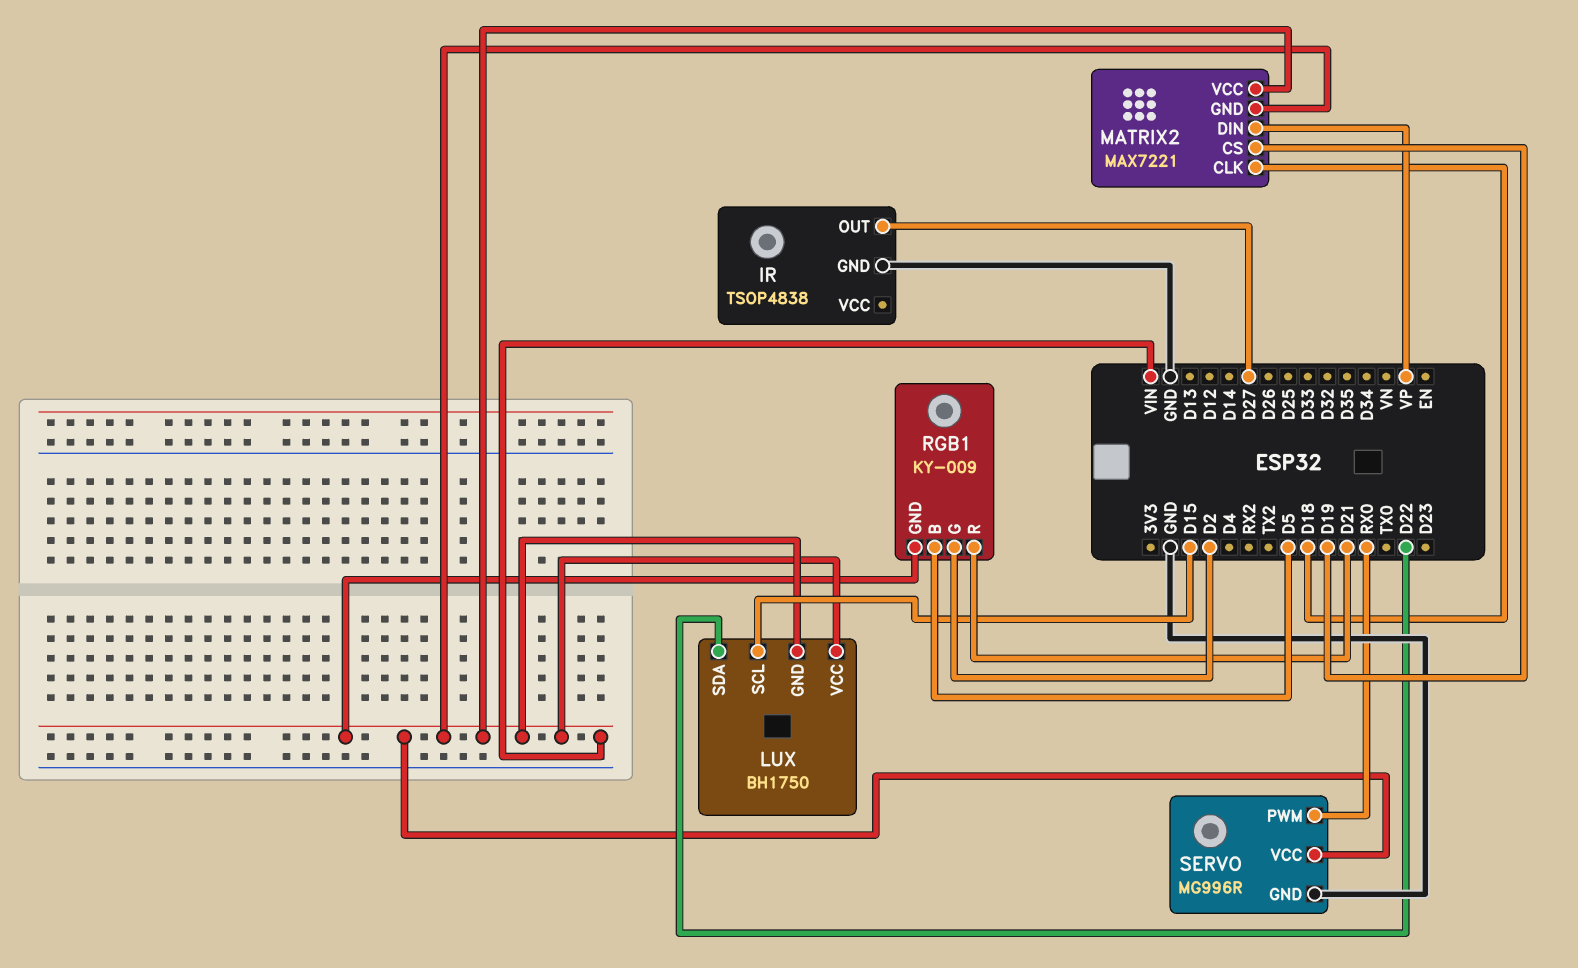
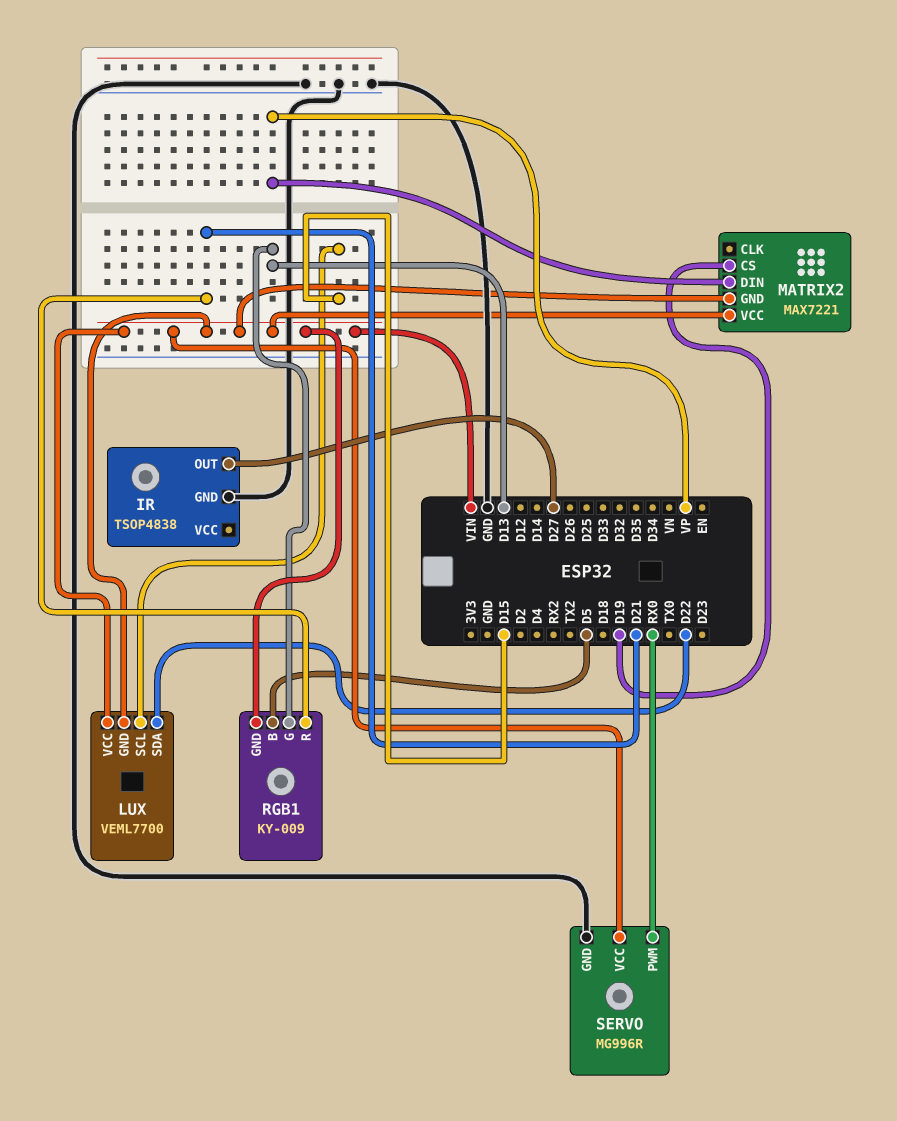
LUX: BH1750 -> VEML7700
MATRIX2 pin CLK: D18 -> none
RGB1 pin G: D2 -> D13

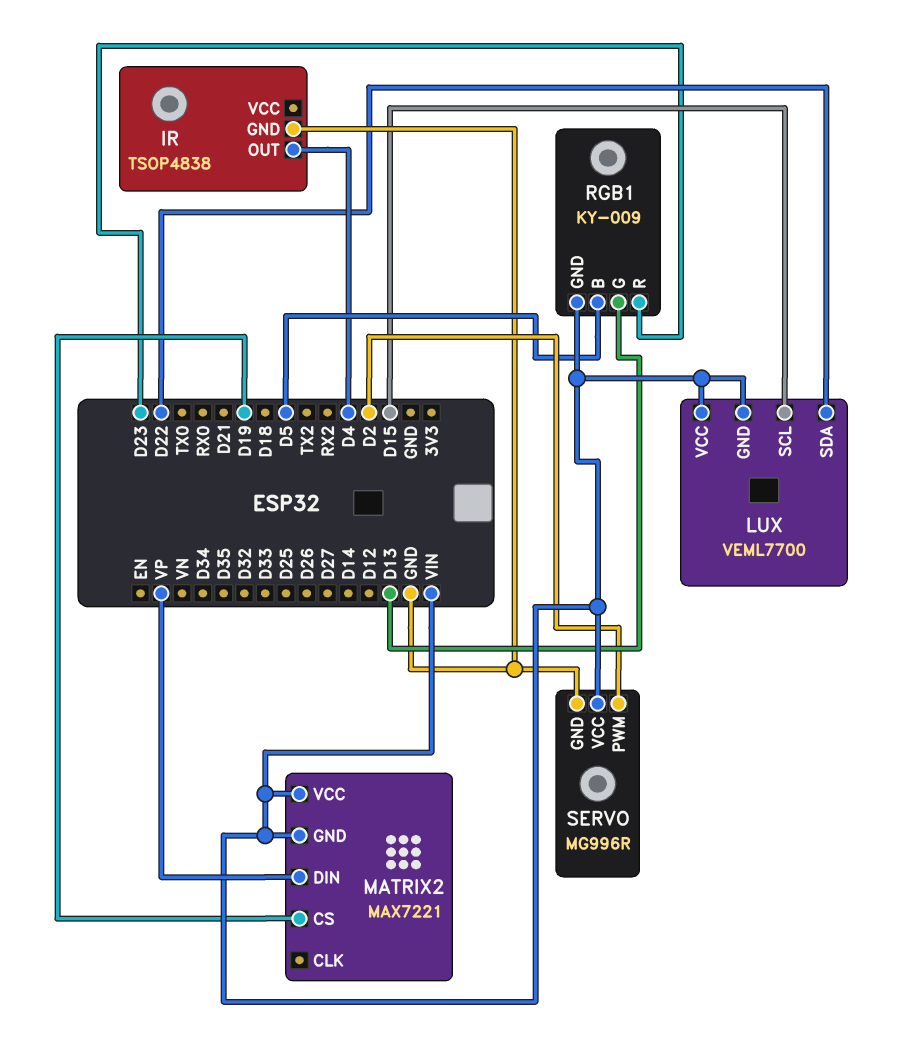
IR pin OUT: D27 -> D4
RGB1 pin R: D21 -> D23
SERVO pin PWM: RX0 -> D2

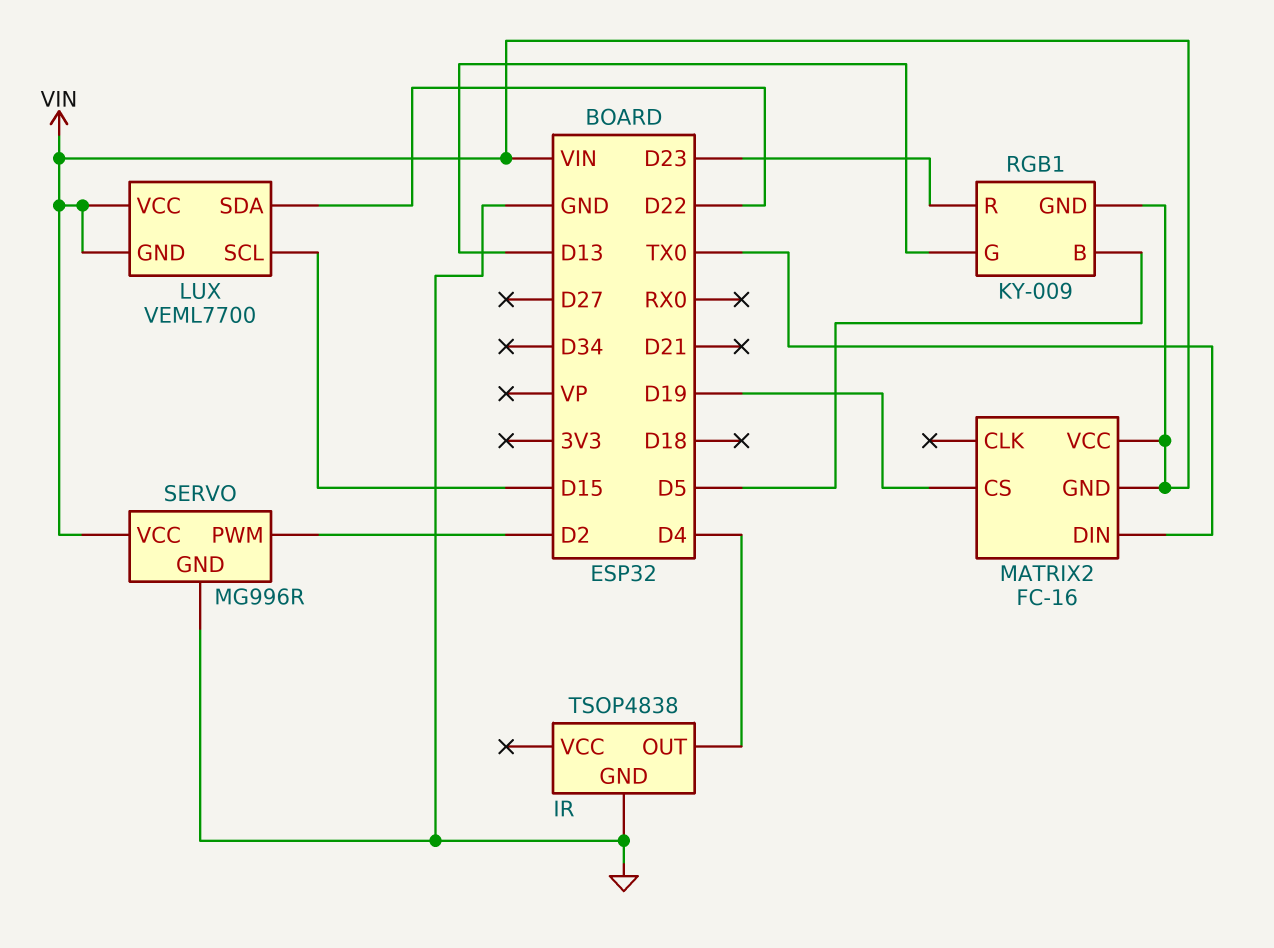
MATRIX2: MAX7221 -> FC-16
MATRIX2 pin DIN: VP -> TX0

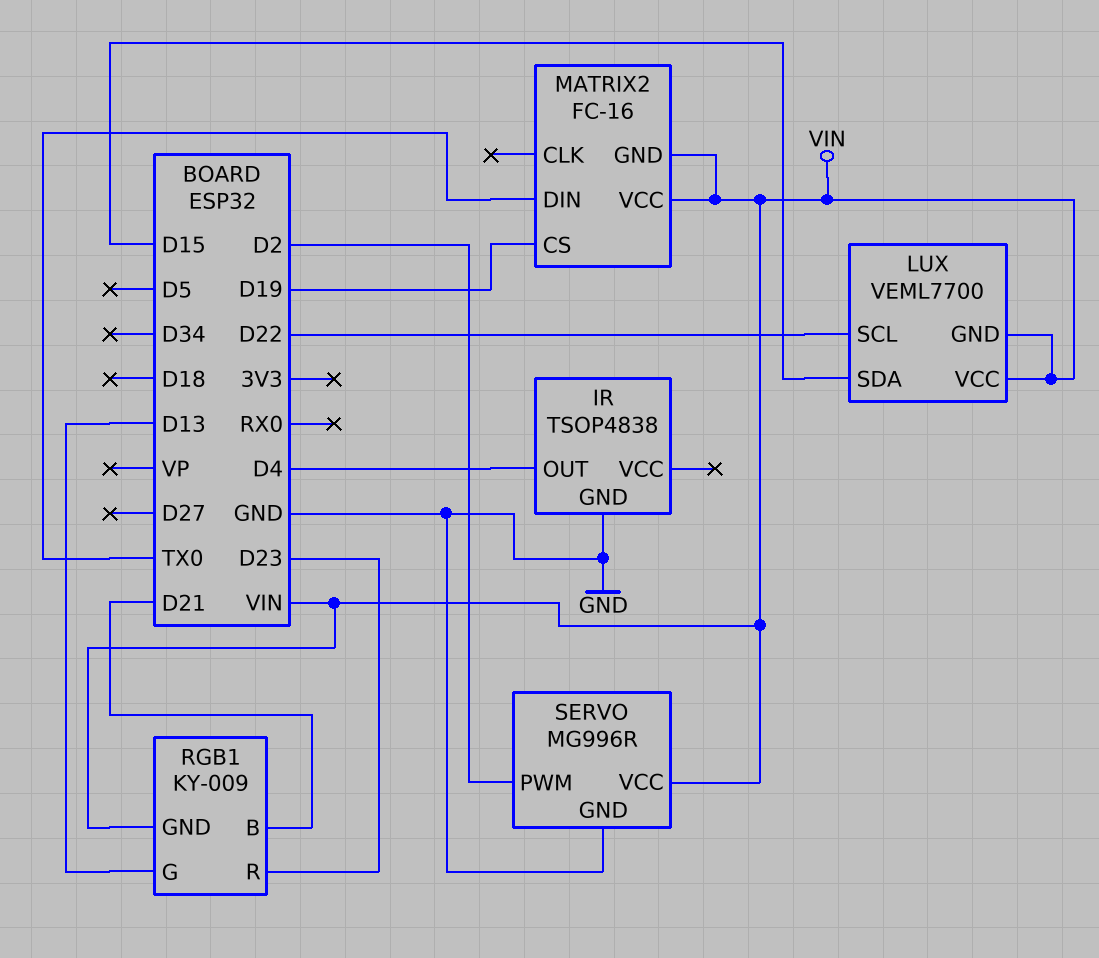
LUX pin SCL: D15 -> D22
LUX pin SDA: D22 -> D15
RGB1 pin B: D5 -> D21

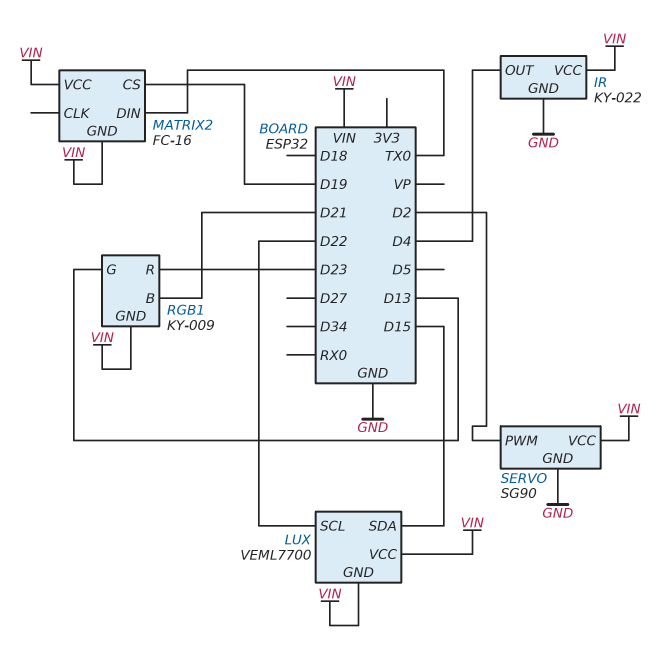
IR: TSOP4838 -> KY-022
IR pin VCC: none -> VIN
SERVO: MG996R -> SG90

